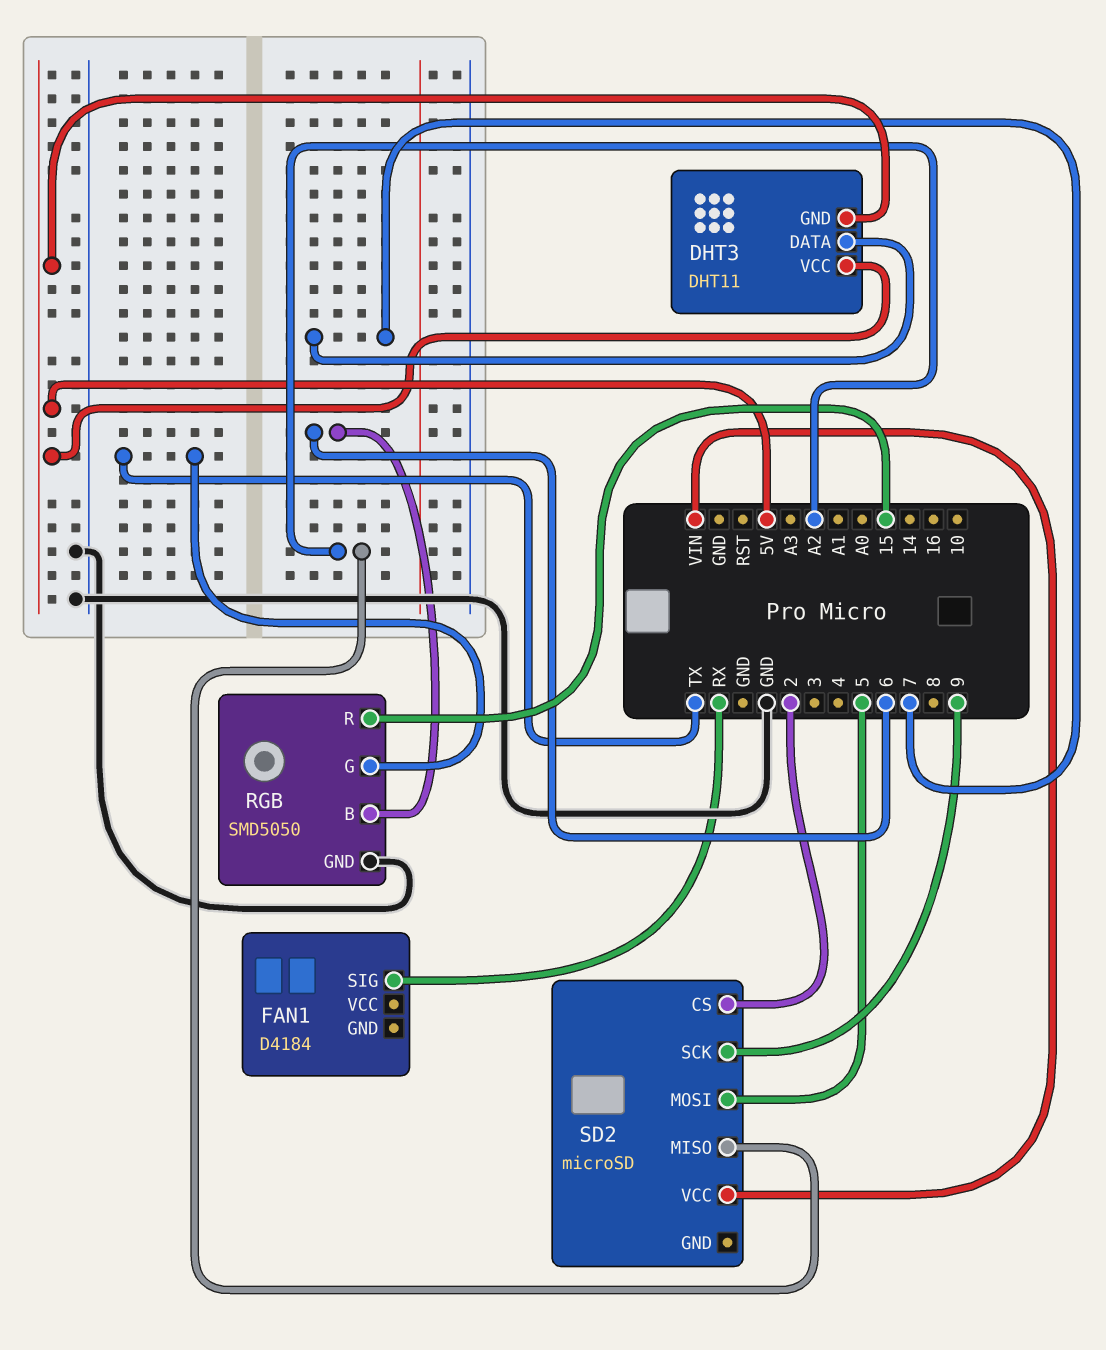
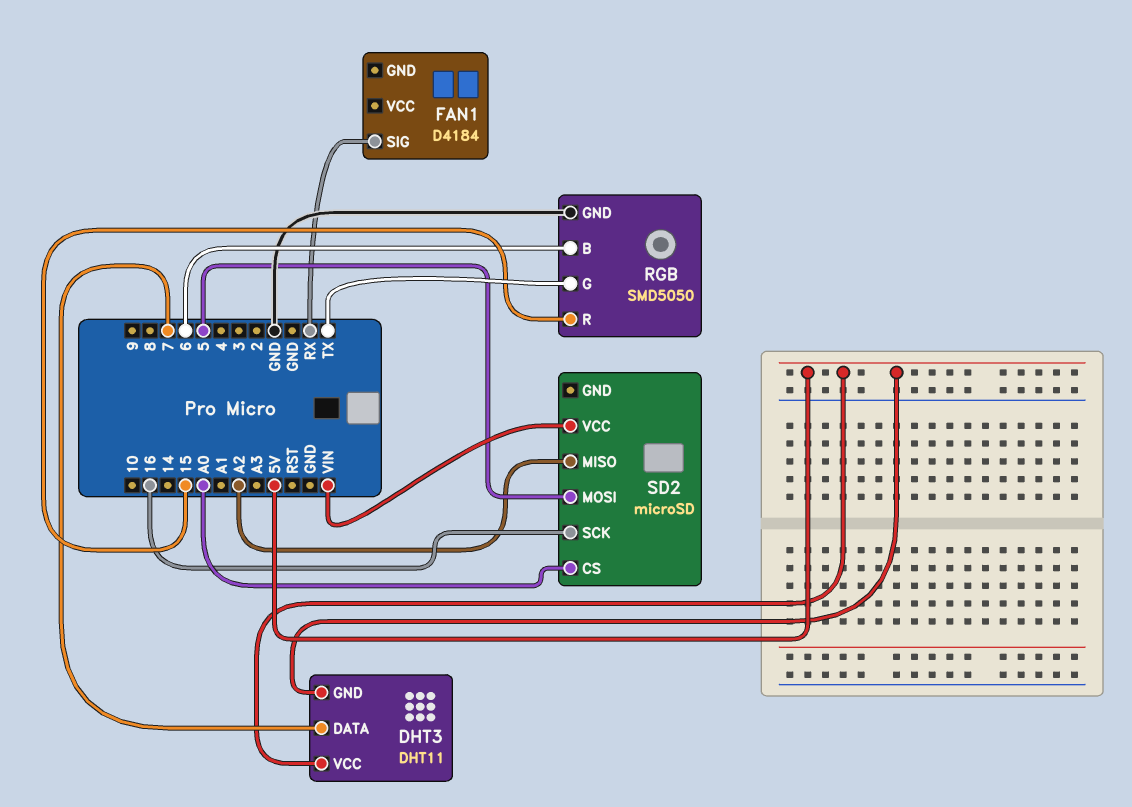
SD2 pin CS: 2 -> A0
SD2 pin SCK: 9 -> 16

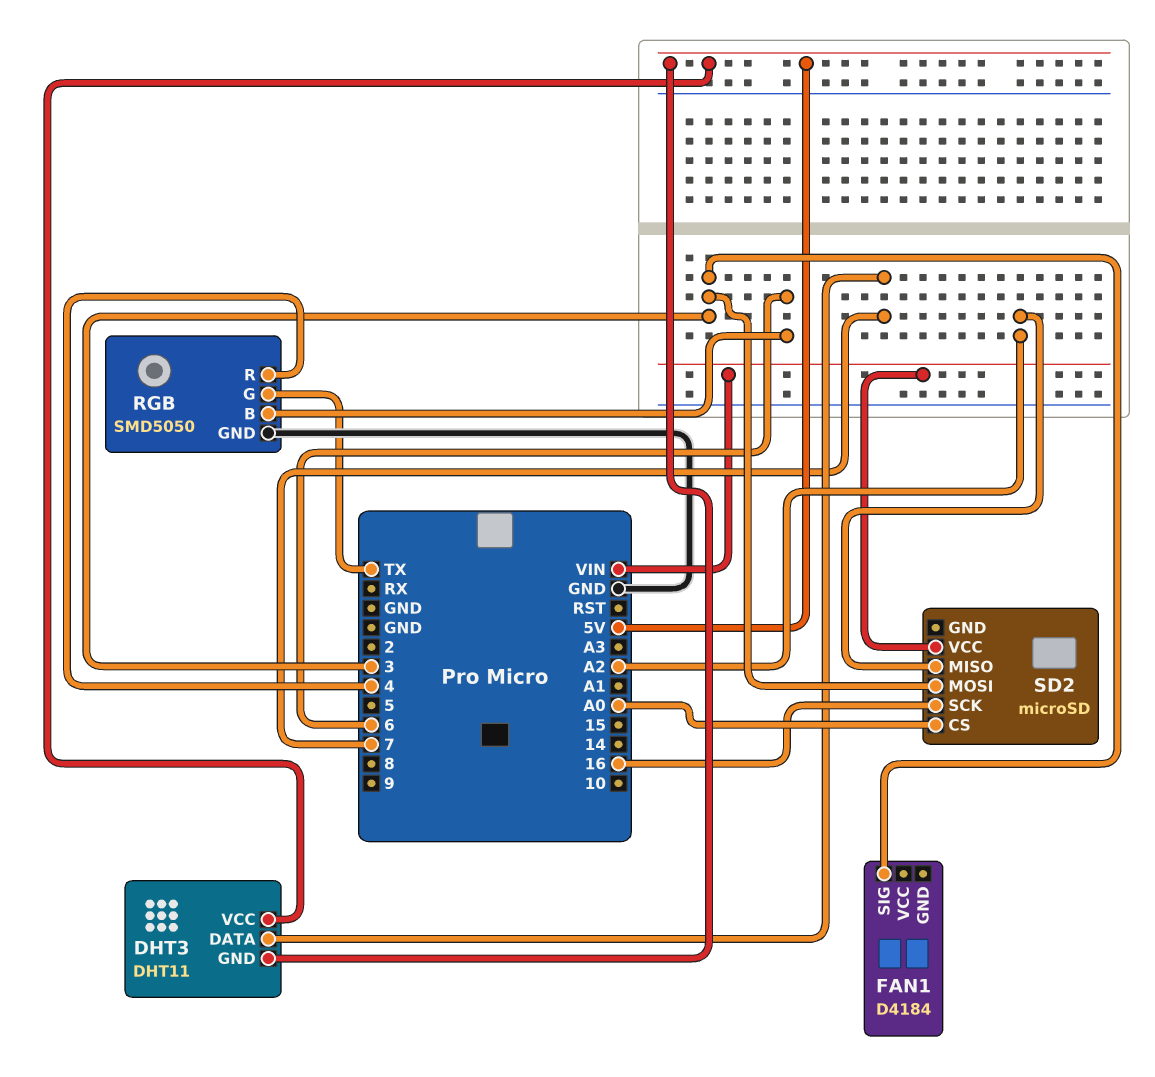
FAN1 pin SIG: RX -> 3
RGB pin R: 15 -> 4
SD2 pin MOSI: 5 -> 3

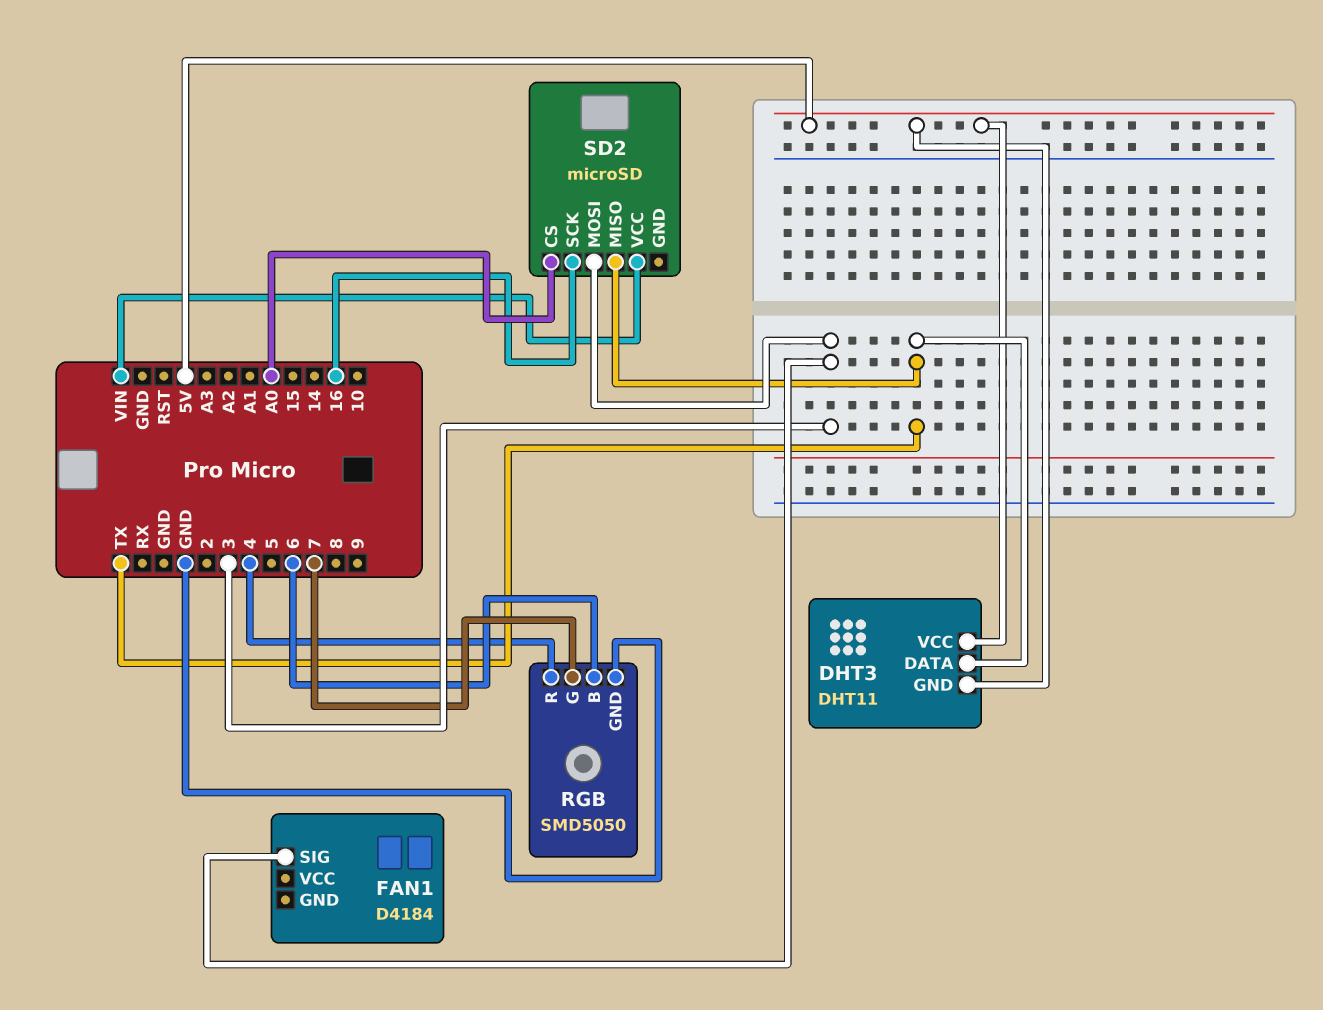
DHT3 pin DATA: 7 -> TX
RGB pin G: TX -> 7
SD2 pin MISO: A2 -> TX

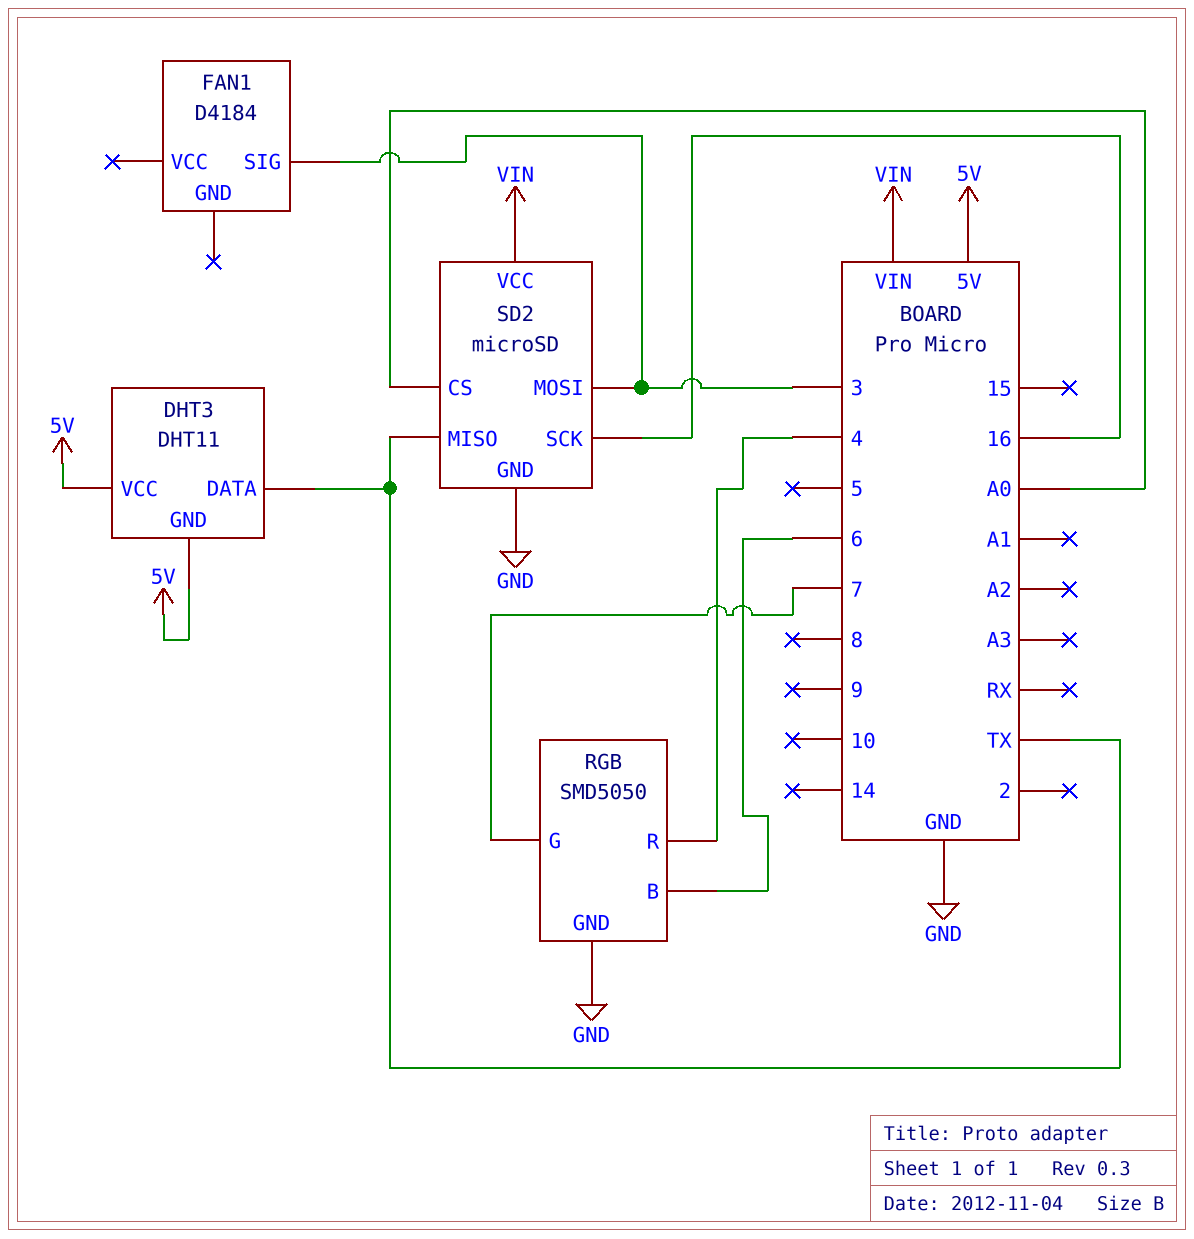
SD2 pin GND: none -> GND

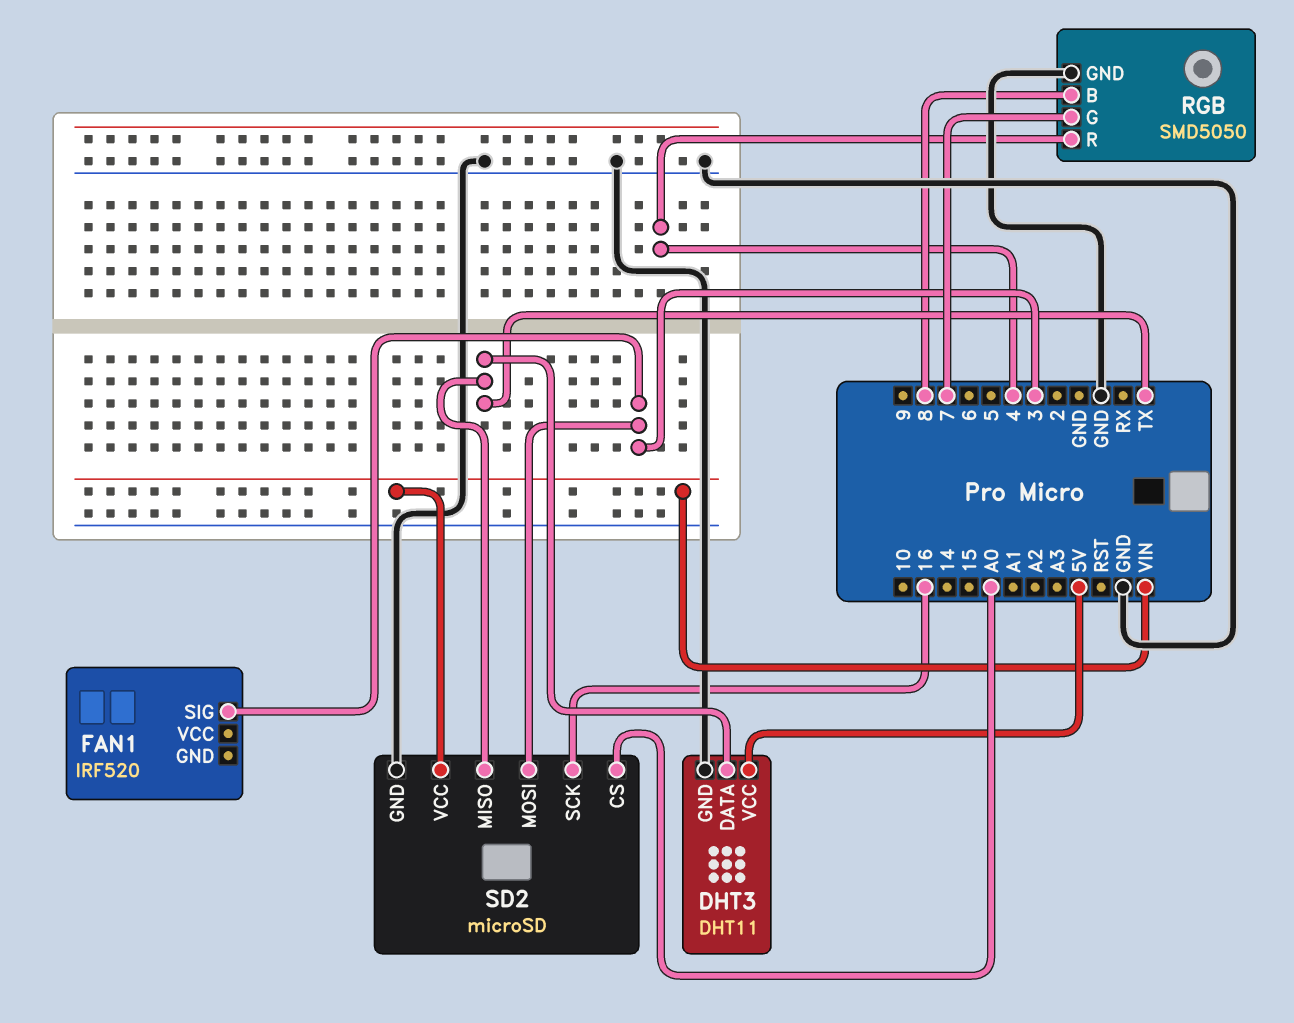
DHT3 pin GND: 5V -> GND
FAN1: D4184 -> IRF520
RGB pin B: 6 -> 8

